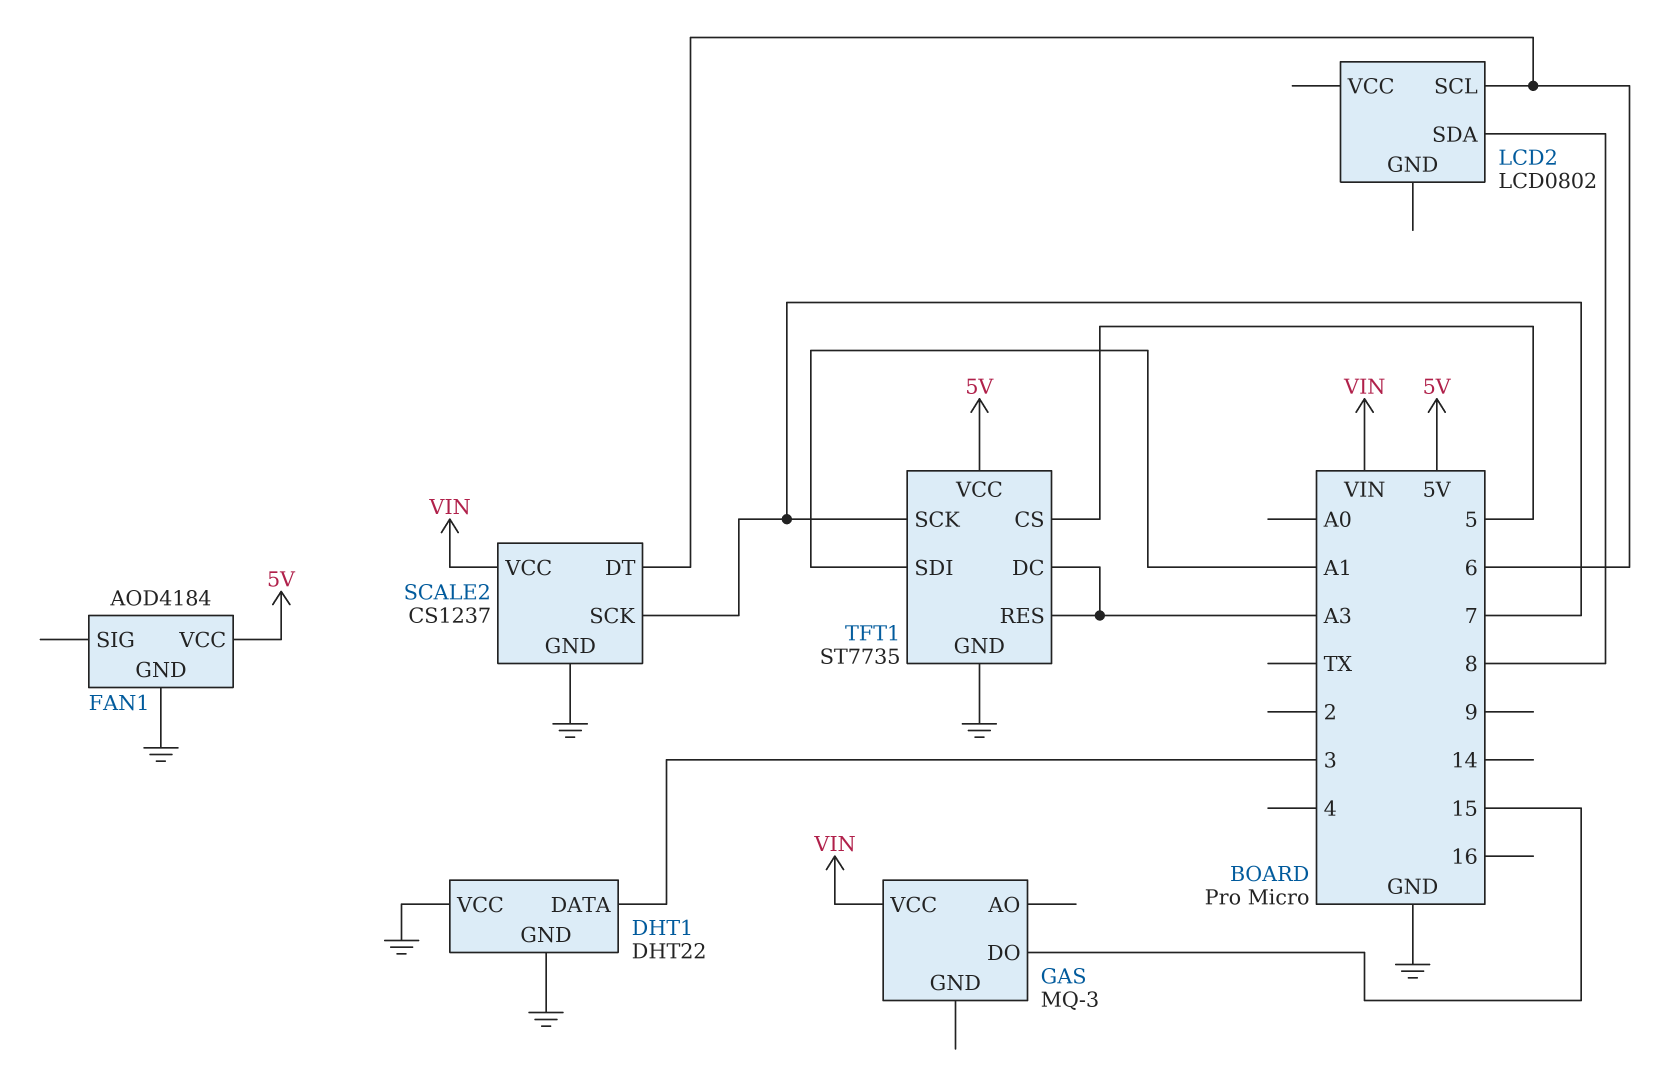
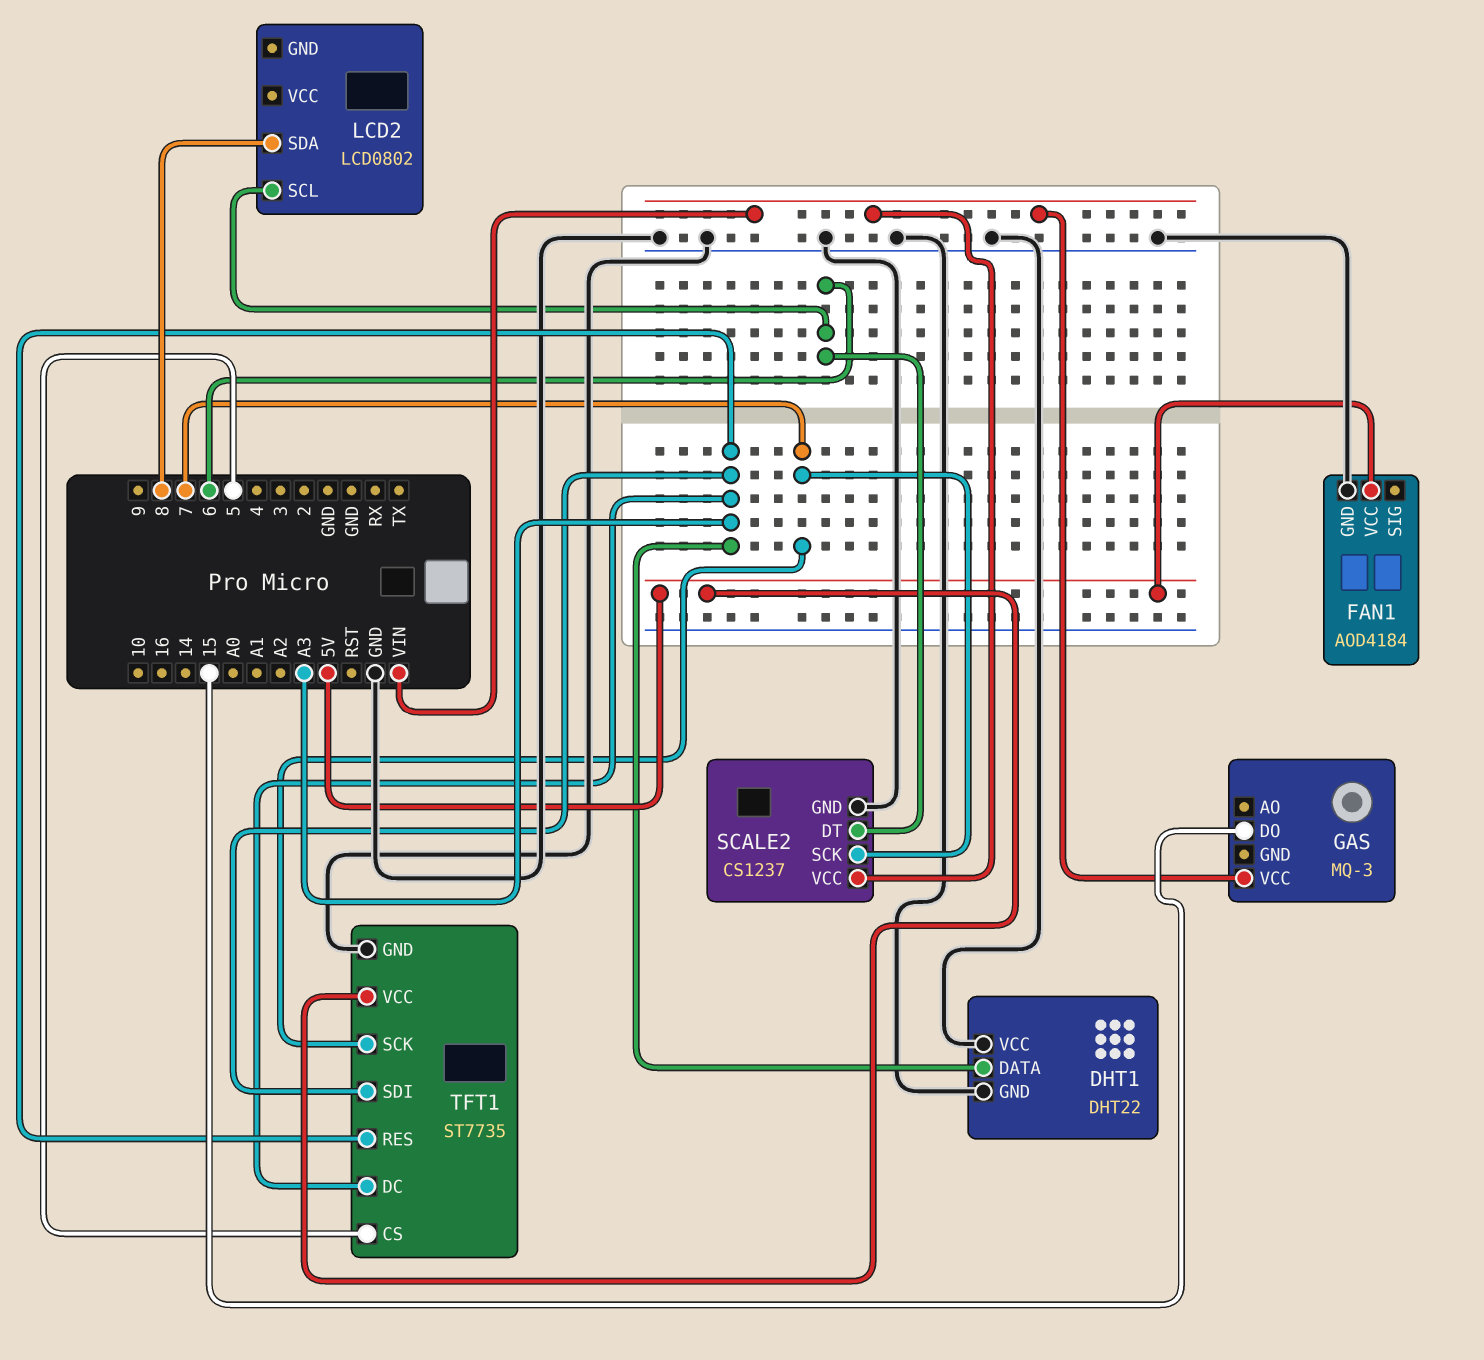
DHT1 pin DATA: 3 -> A3
TFT1 pin SDI: A1 -> A3

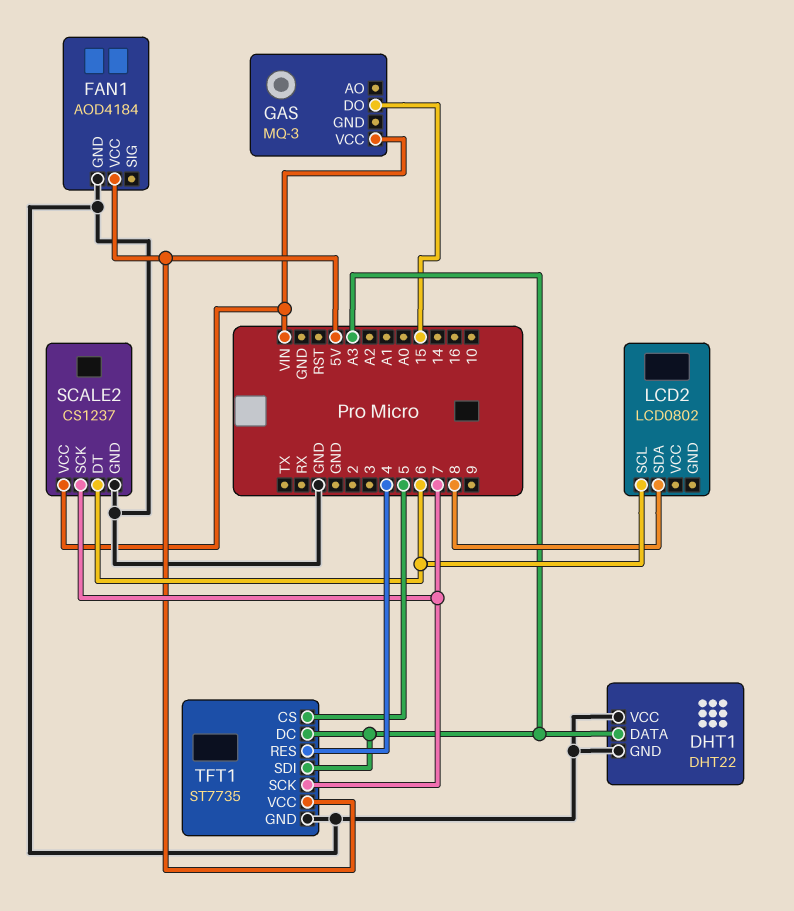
TFT1 pin RES: A3 -> 4

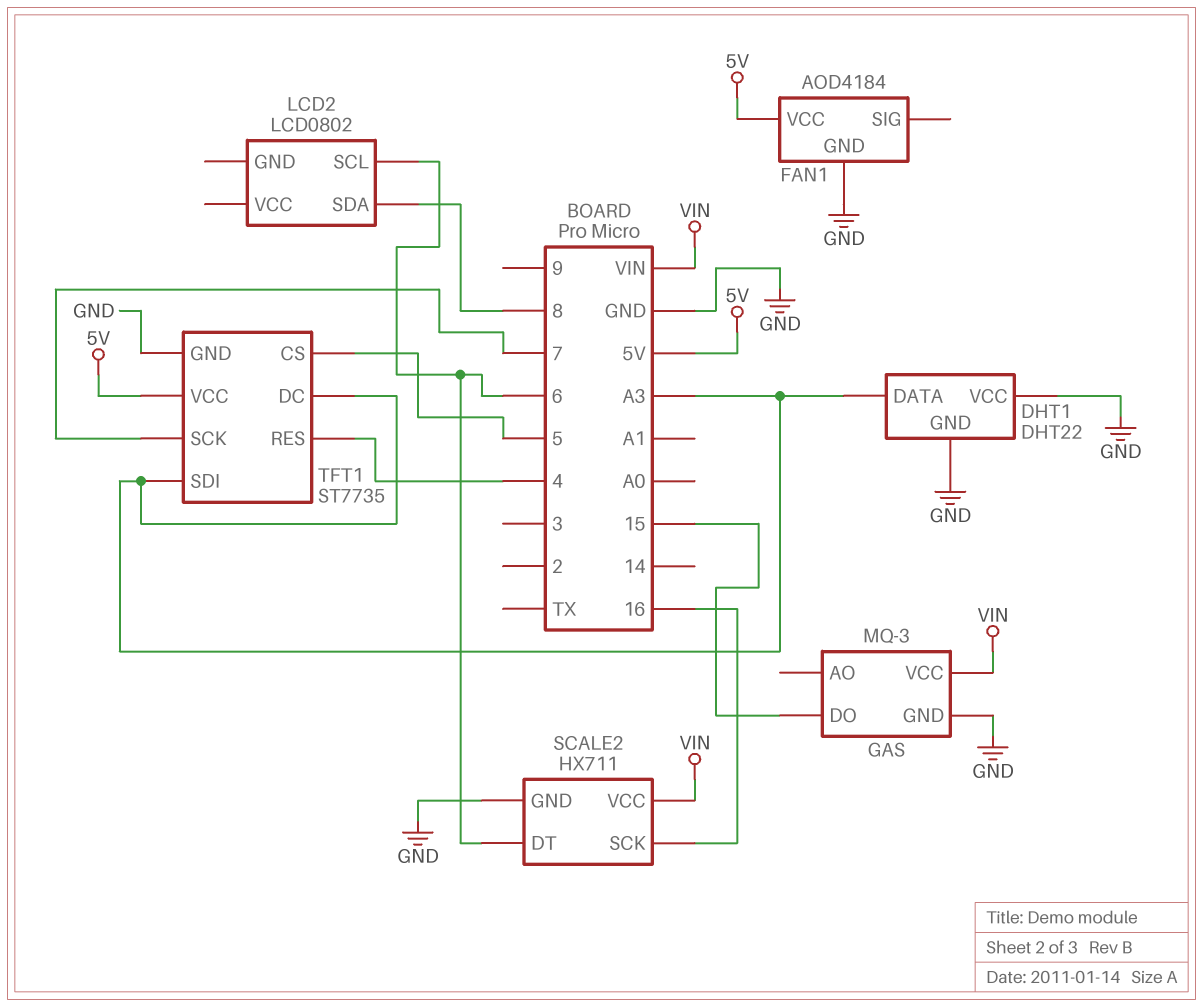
GAS pin GND: none -> GND
SCALE2: CS1237 -> HX711
SCALE2 pin SCK: 7 -> 16

